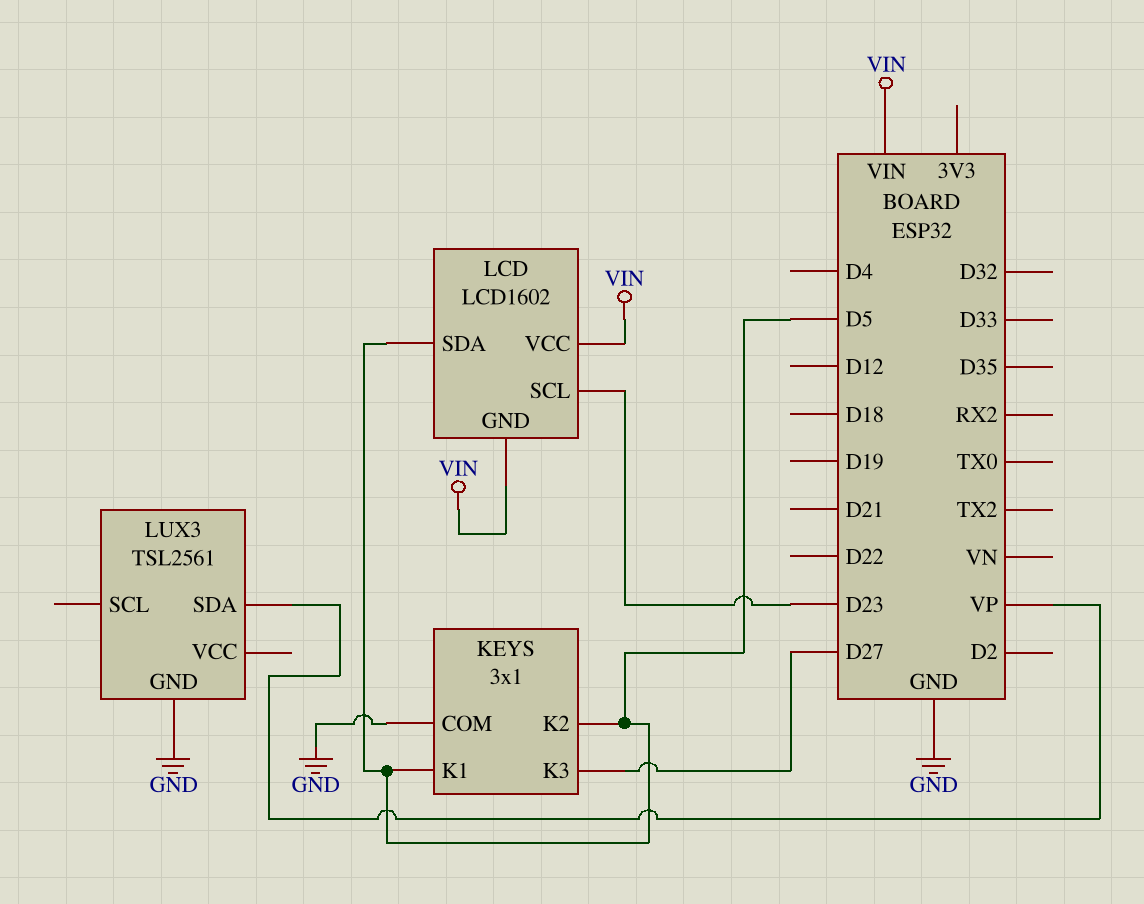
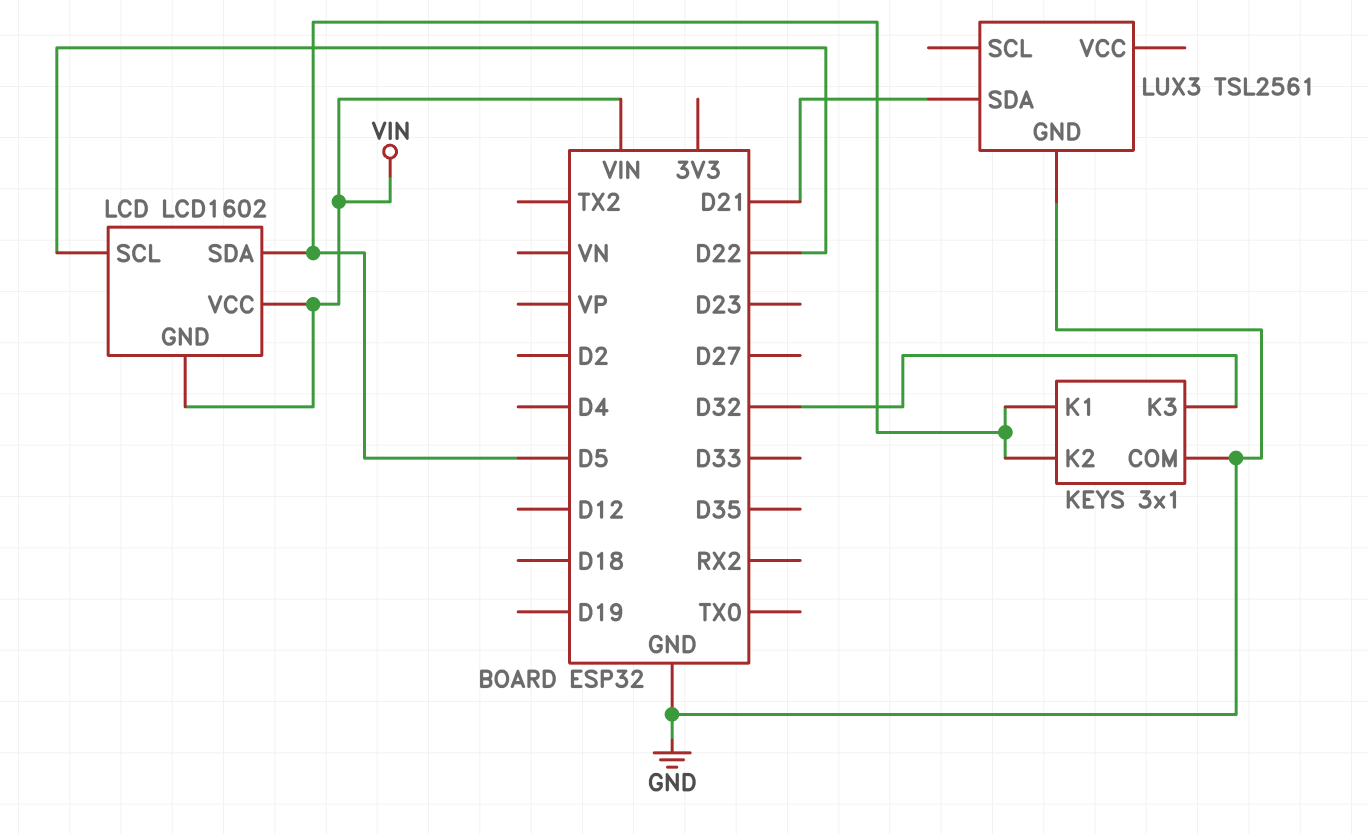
KEYS pin K3: D27 -> D32
LCD pin SCL: D23 -> D22
LUX3 pin SDA: VP -> D21

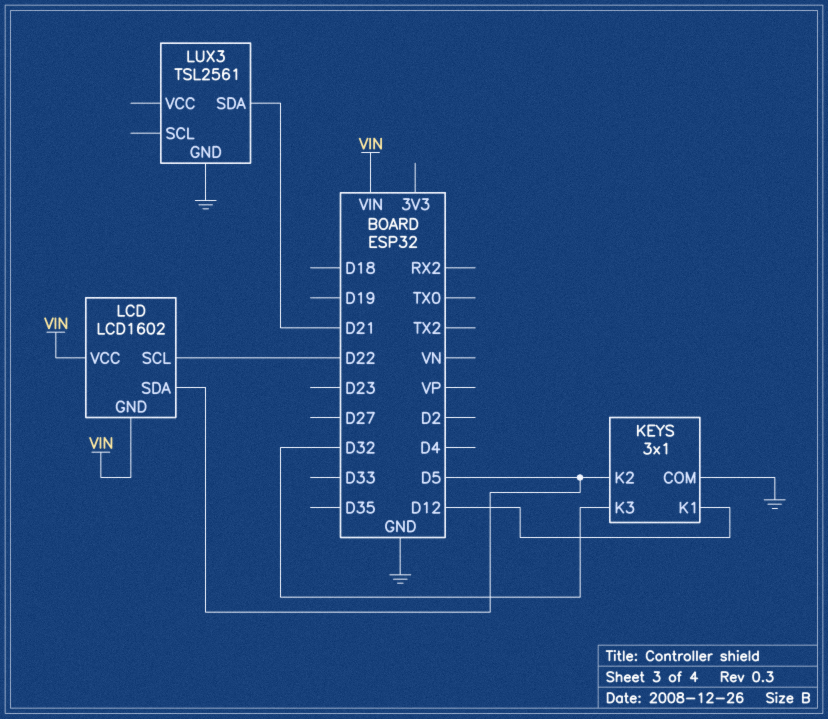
KEYS pin K1: D5 -> D12

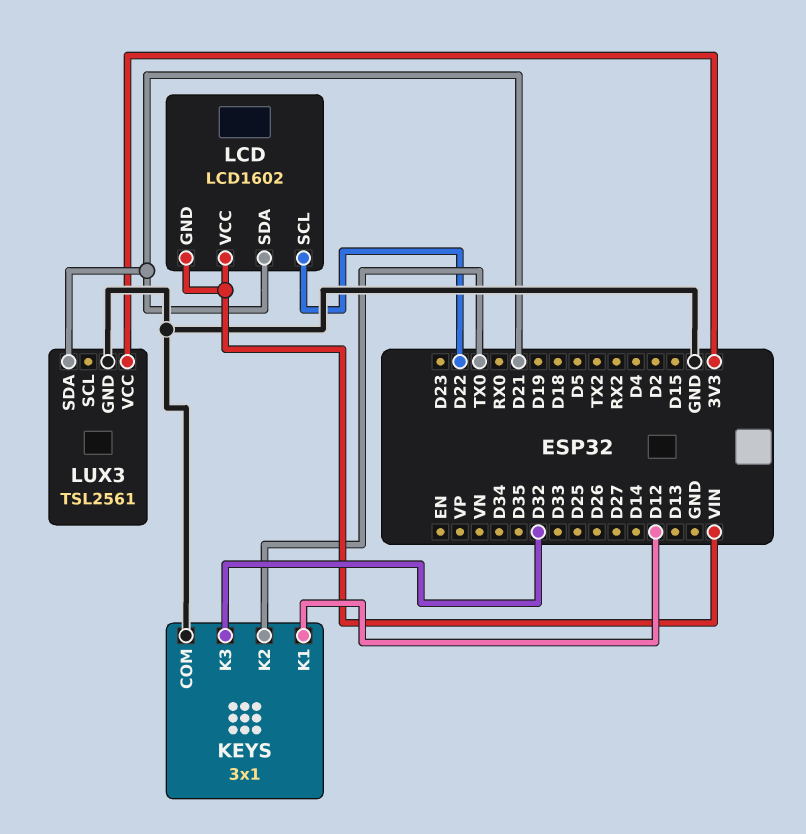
KEYS pin K2: D5 -> TX0
LCD pin SDA: D5 -> D21
LUX3 pin VCC: none -> 3V3

